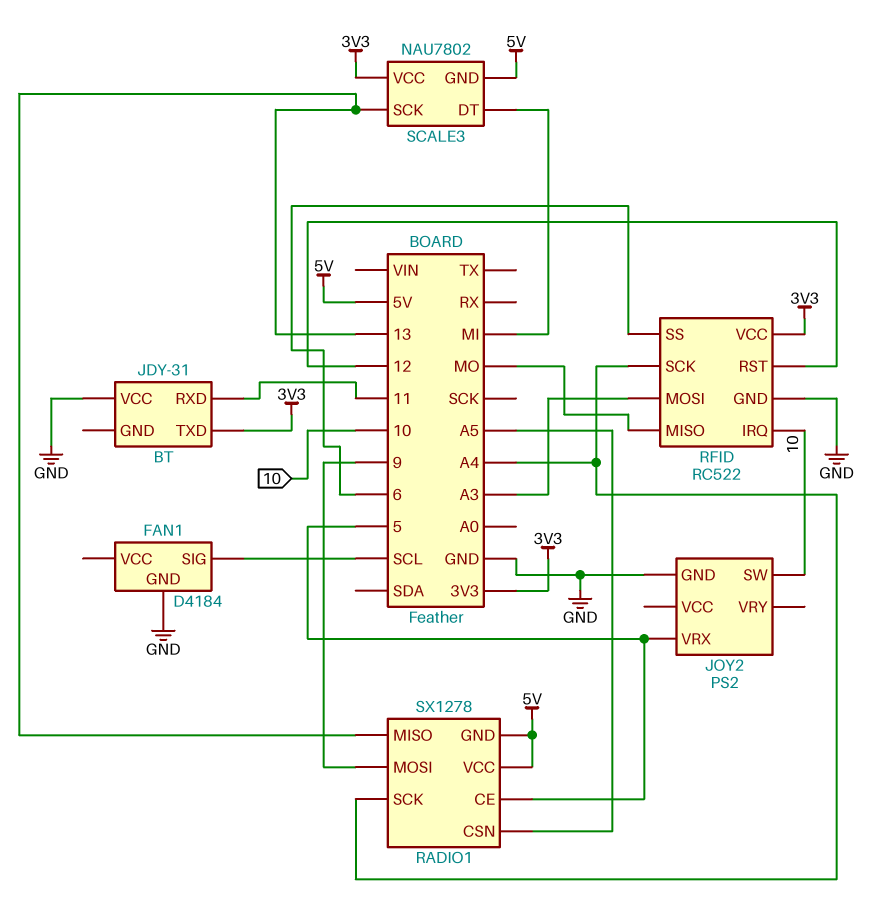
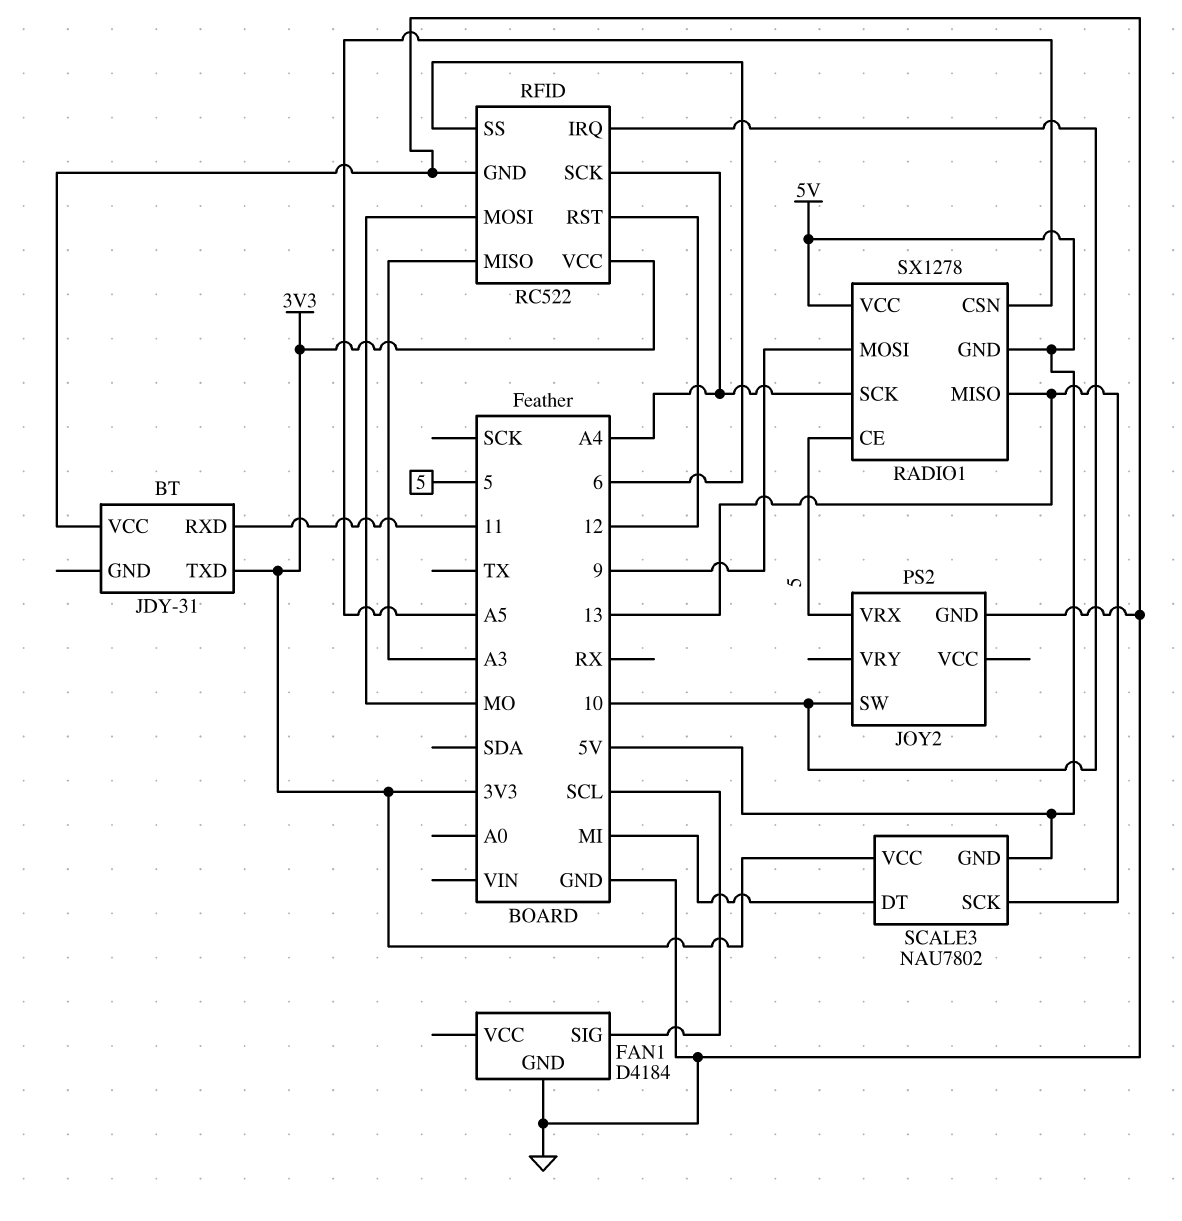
RFID pin MISO: MO -> A3
RFID pin MOSI: A3 -> MO

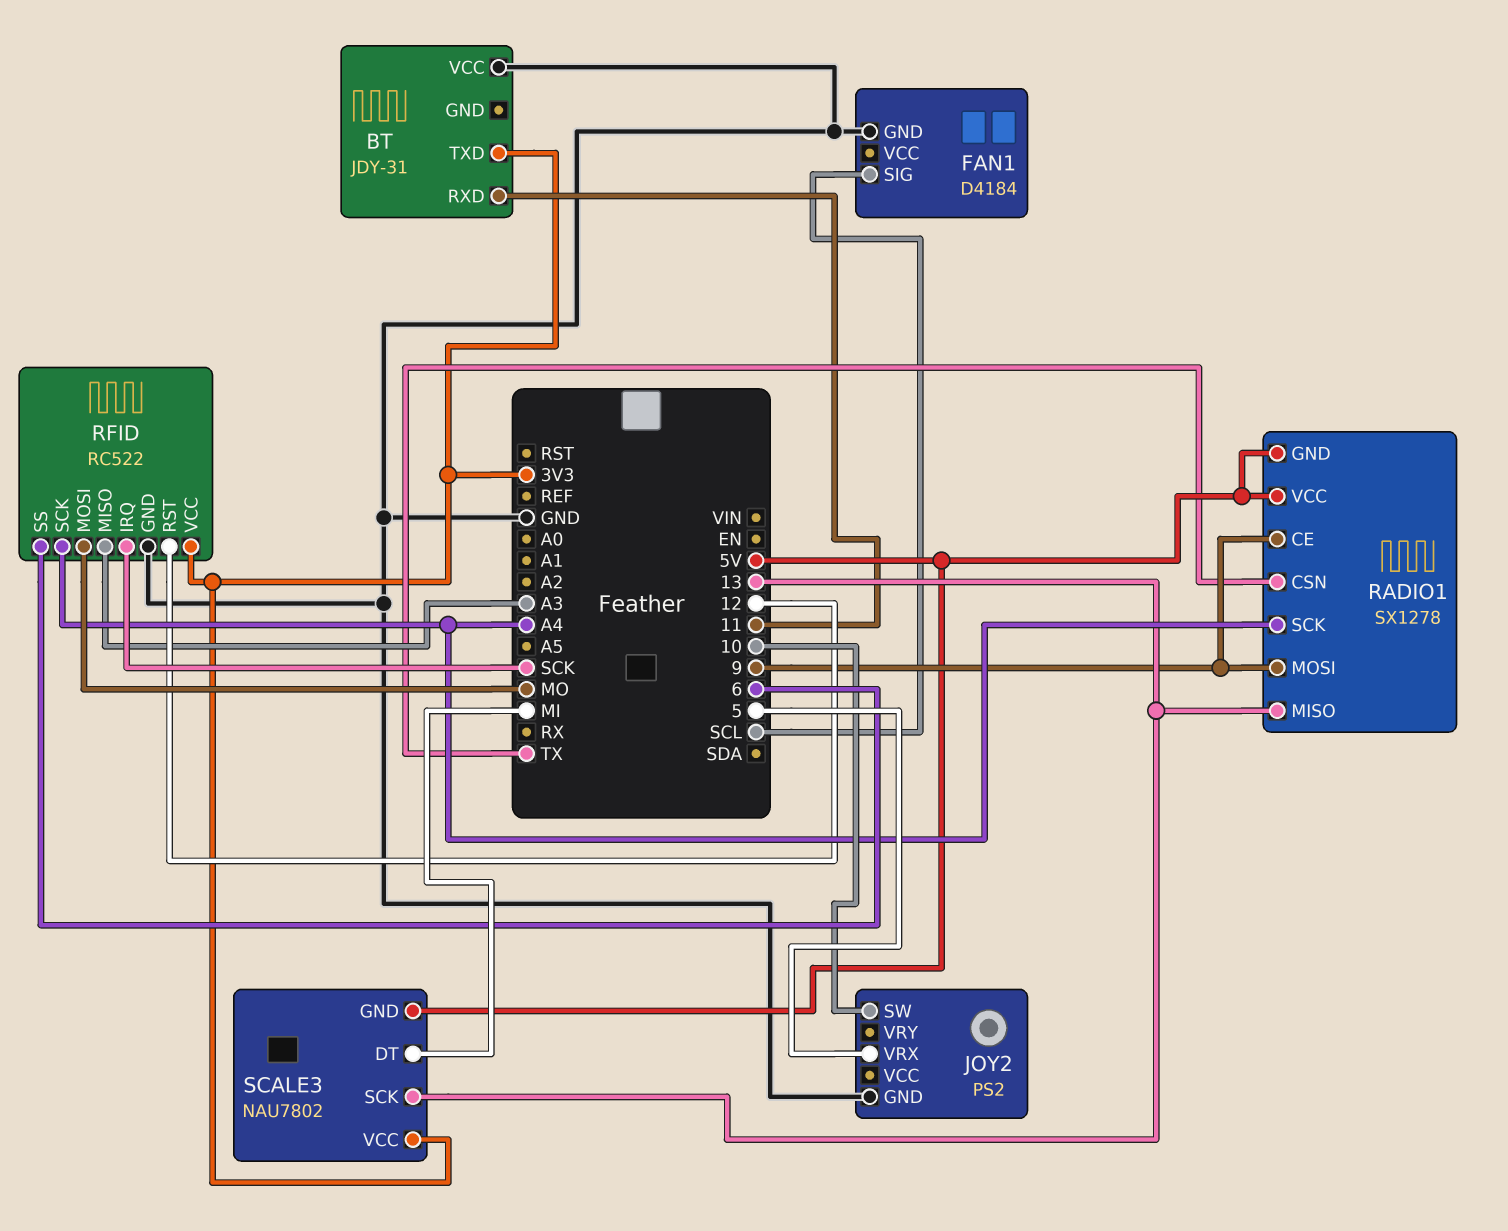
RADIO1 pin CE: 5 -> 9
RADIO1 pin CSN: A5 -> TX
RFID pin IRQ: 10 -> SCK

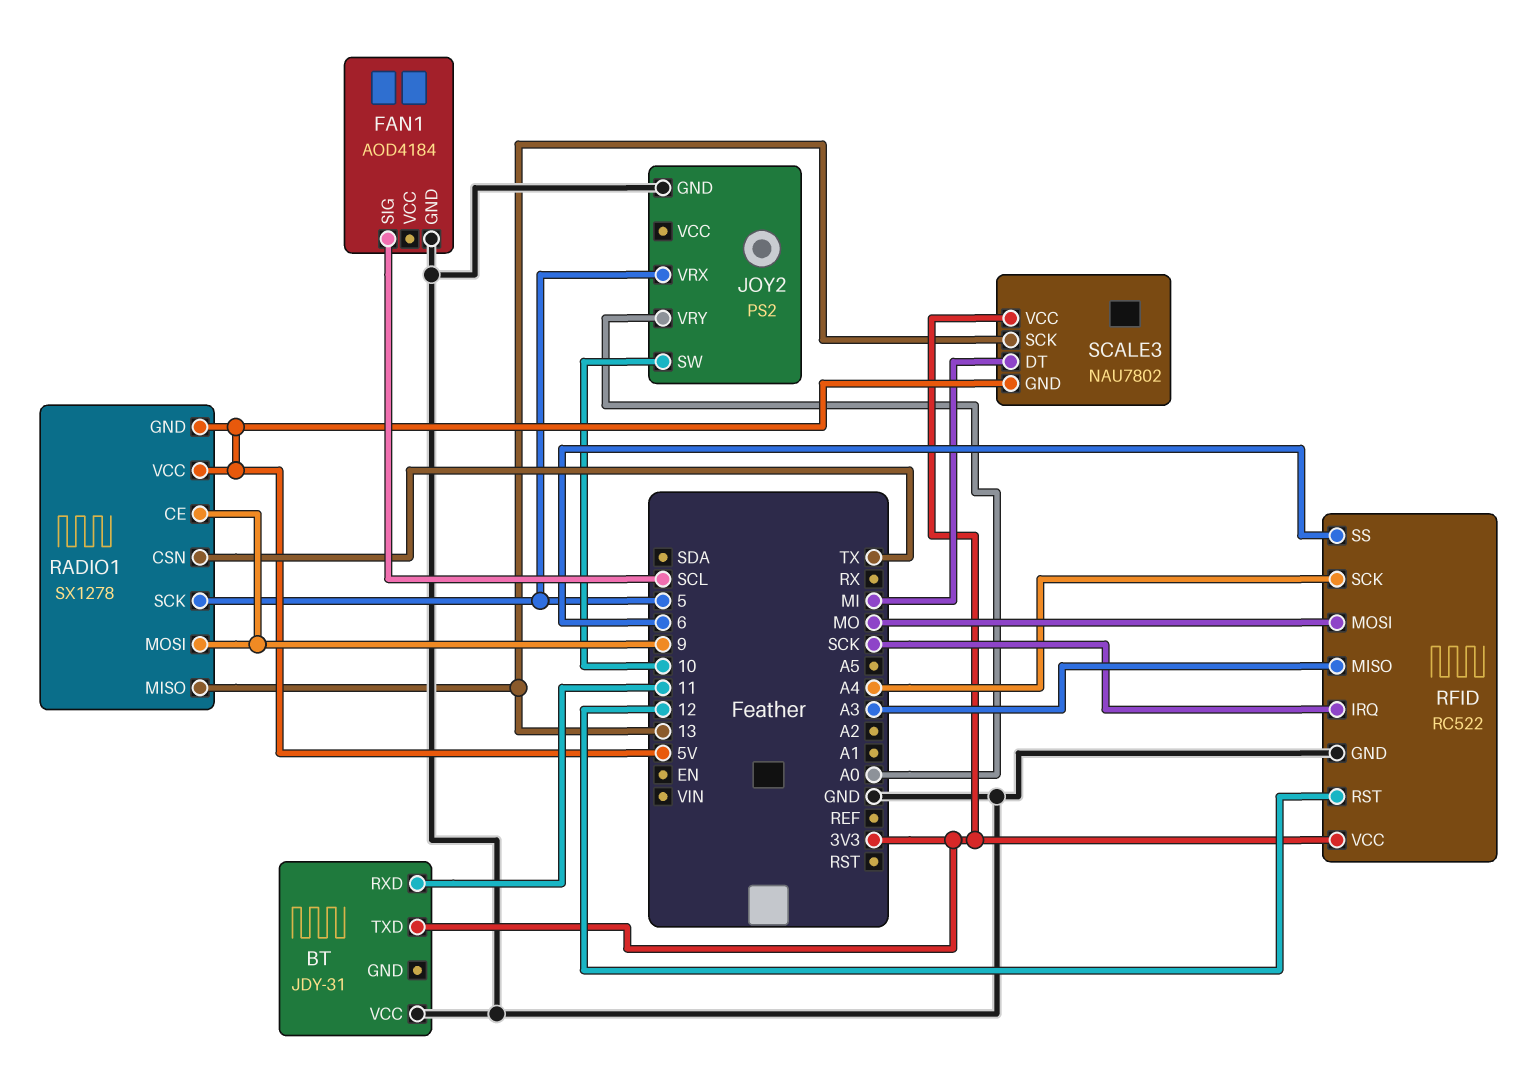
FAN1: D4184 -> AOD4184
JOY2 pin VRY: none -> A0
RADIO1 pin SCK: A4 -> 5

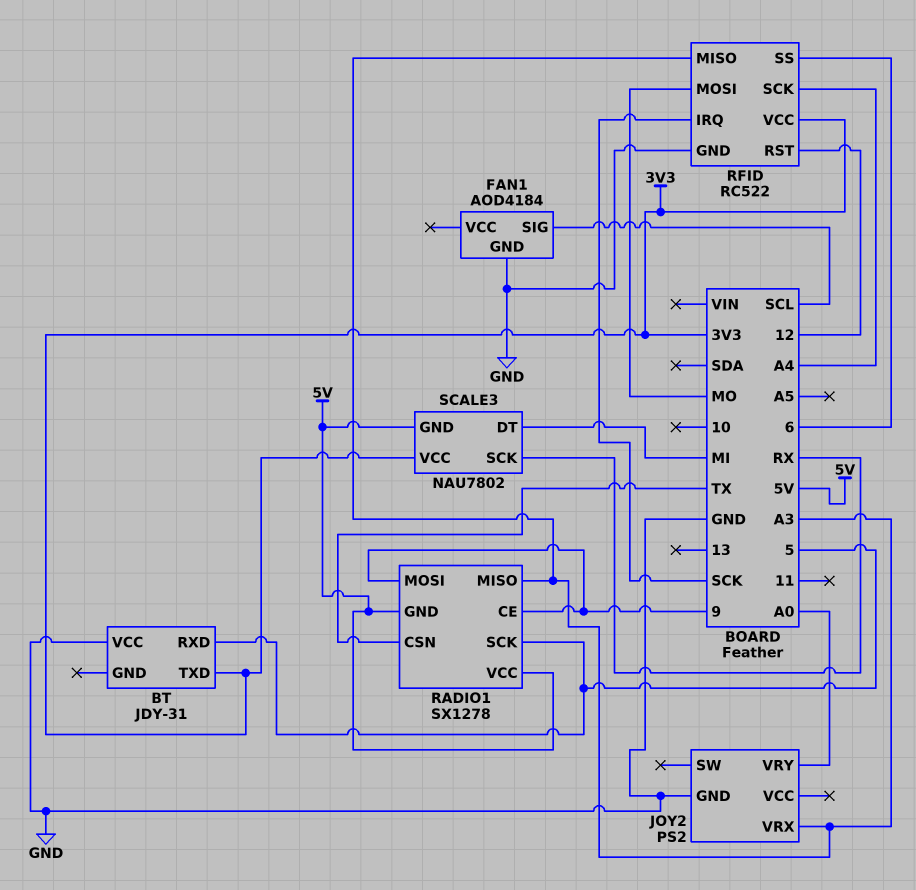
BT pin RXD: 11 -> 5
JOY2 pin SW: 10 -> none
JOY2 pin VRX: 5 -> A3
RADIO1 pin MISO: 13 -> A3
SCALE3 pin SCK: 13 -> RX

